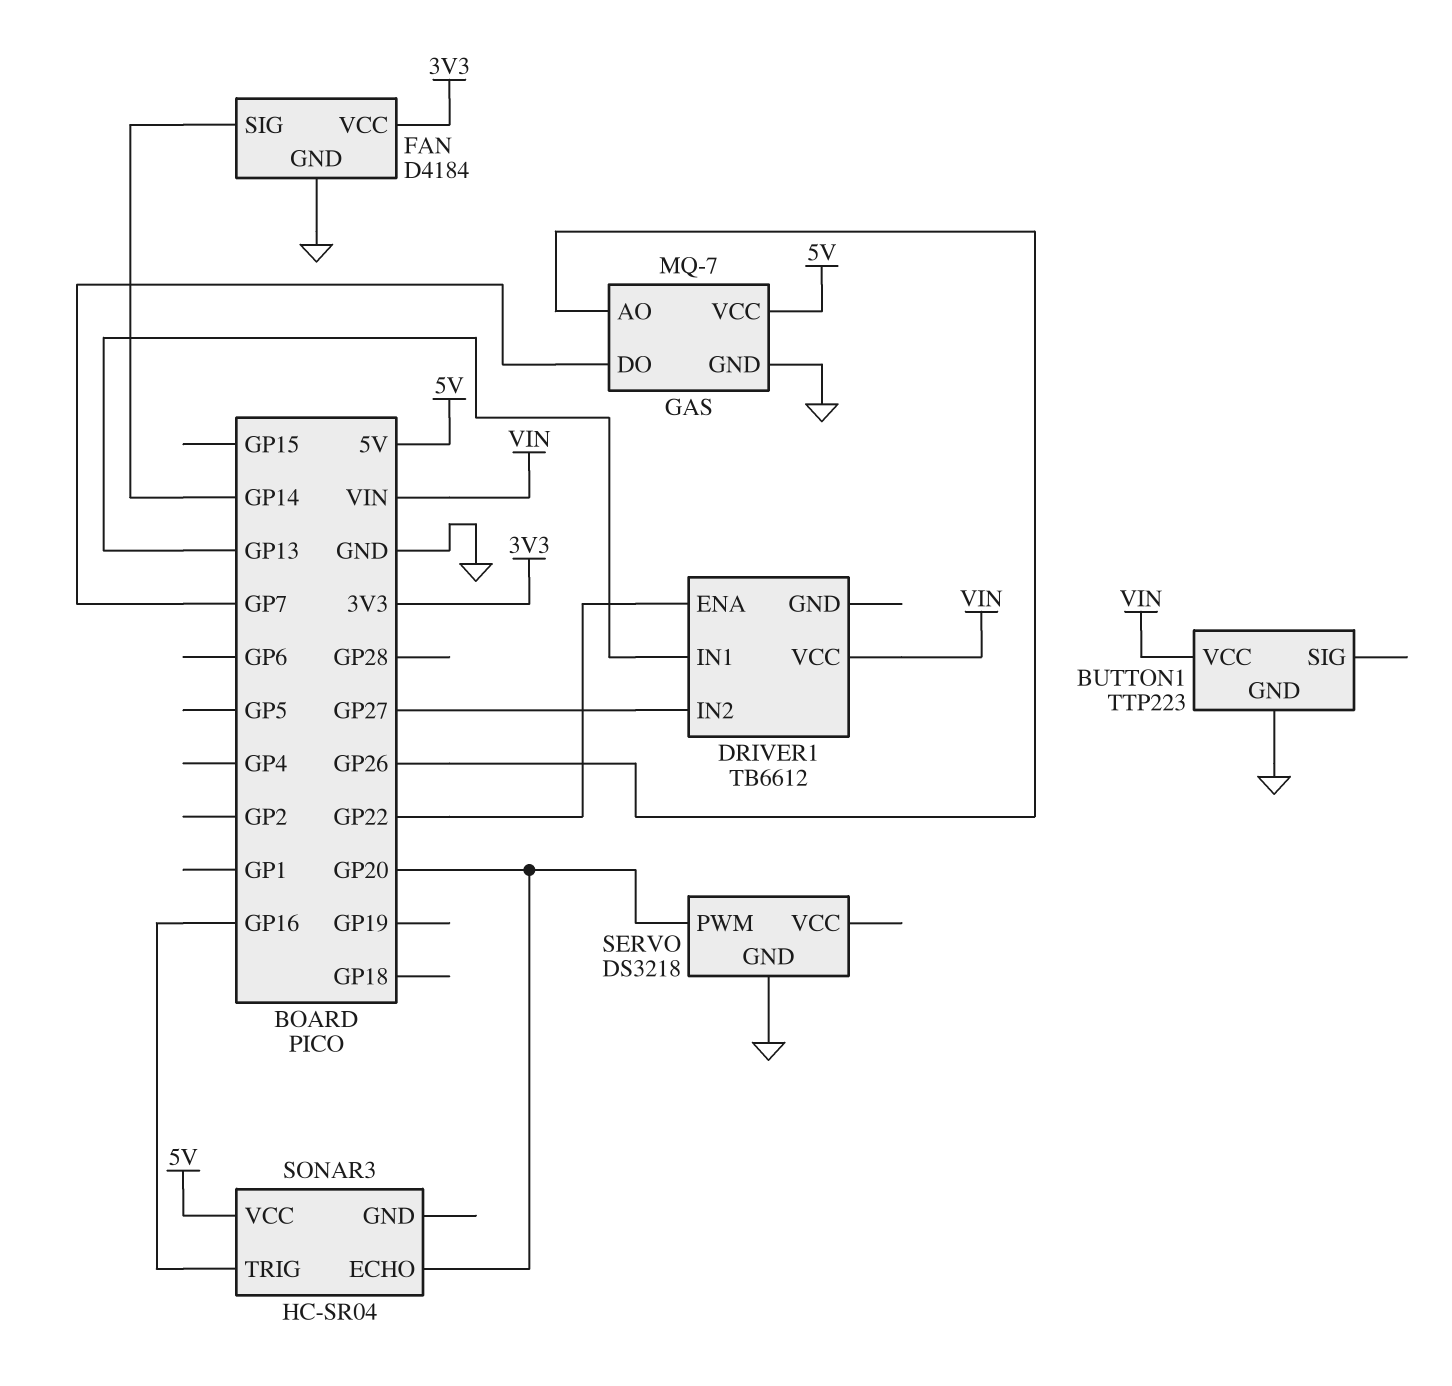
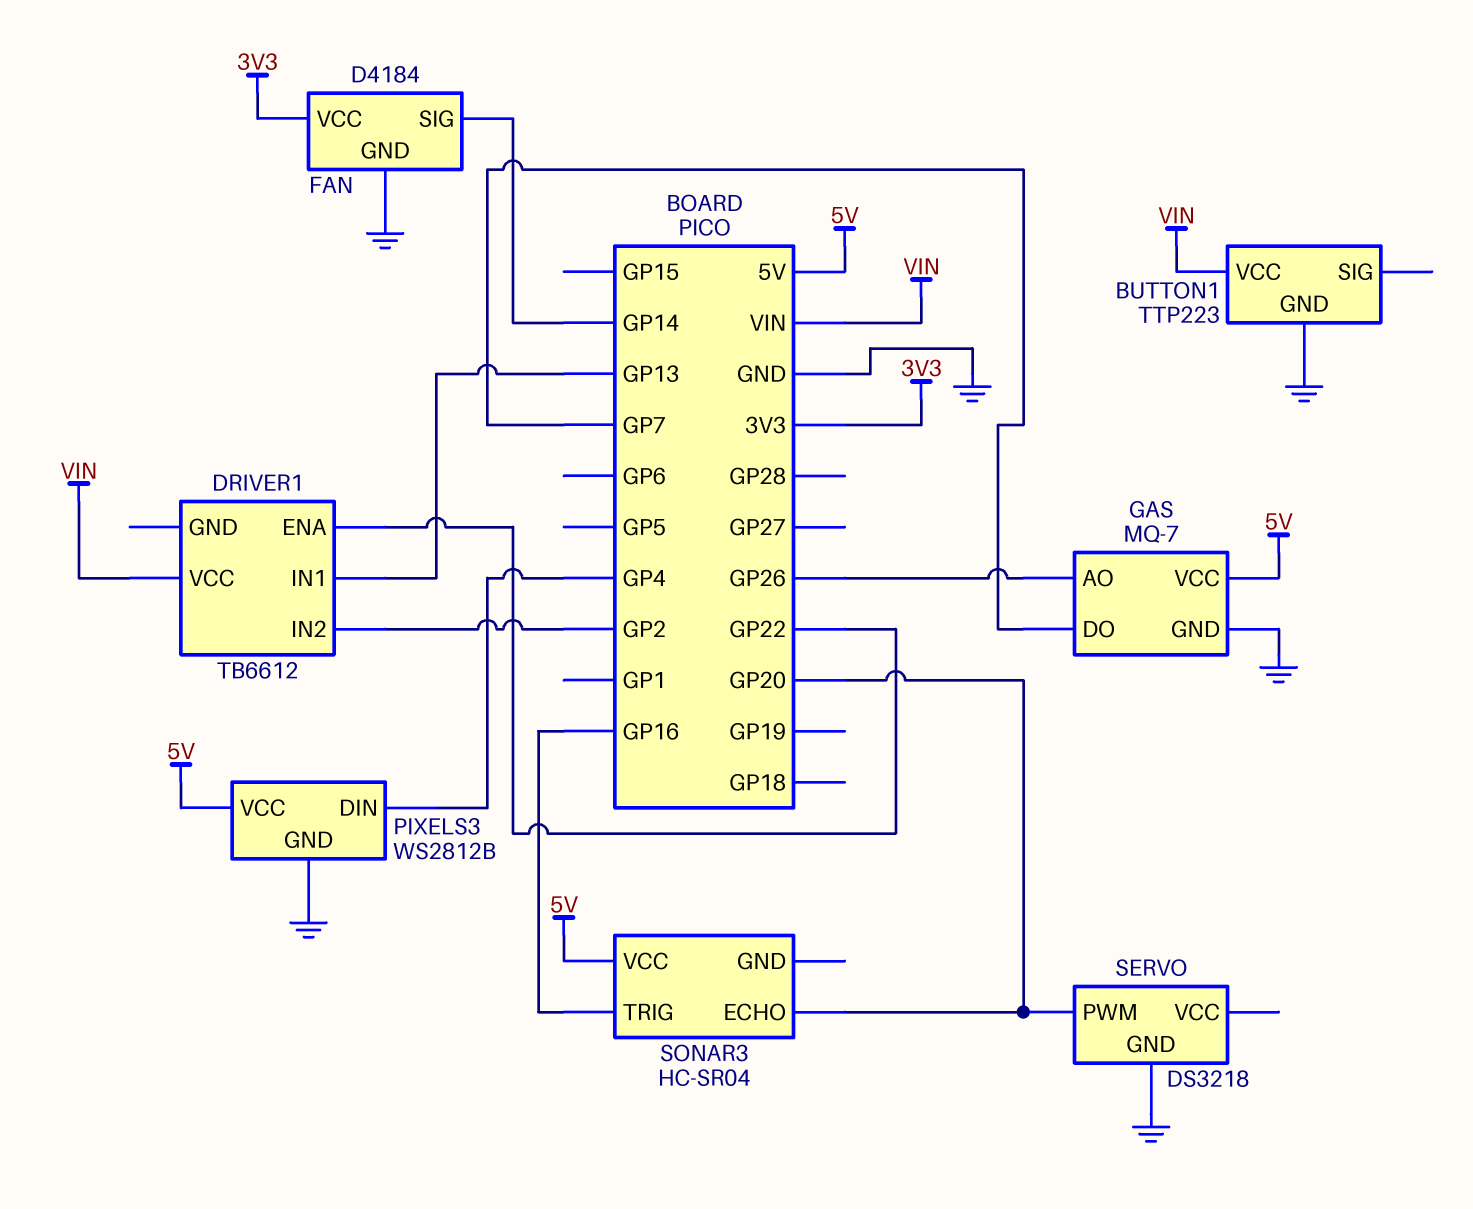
DRIVER1 pin IN2: GP27 -> GP2
PIXELS3: none -> WS2812B
PIXELS3 pin DIN: none -> GP4
PIXELS3 pin GND: none -> GND
PIXELS3 pin VCC: none -> 5V

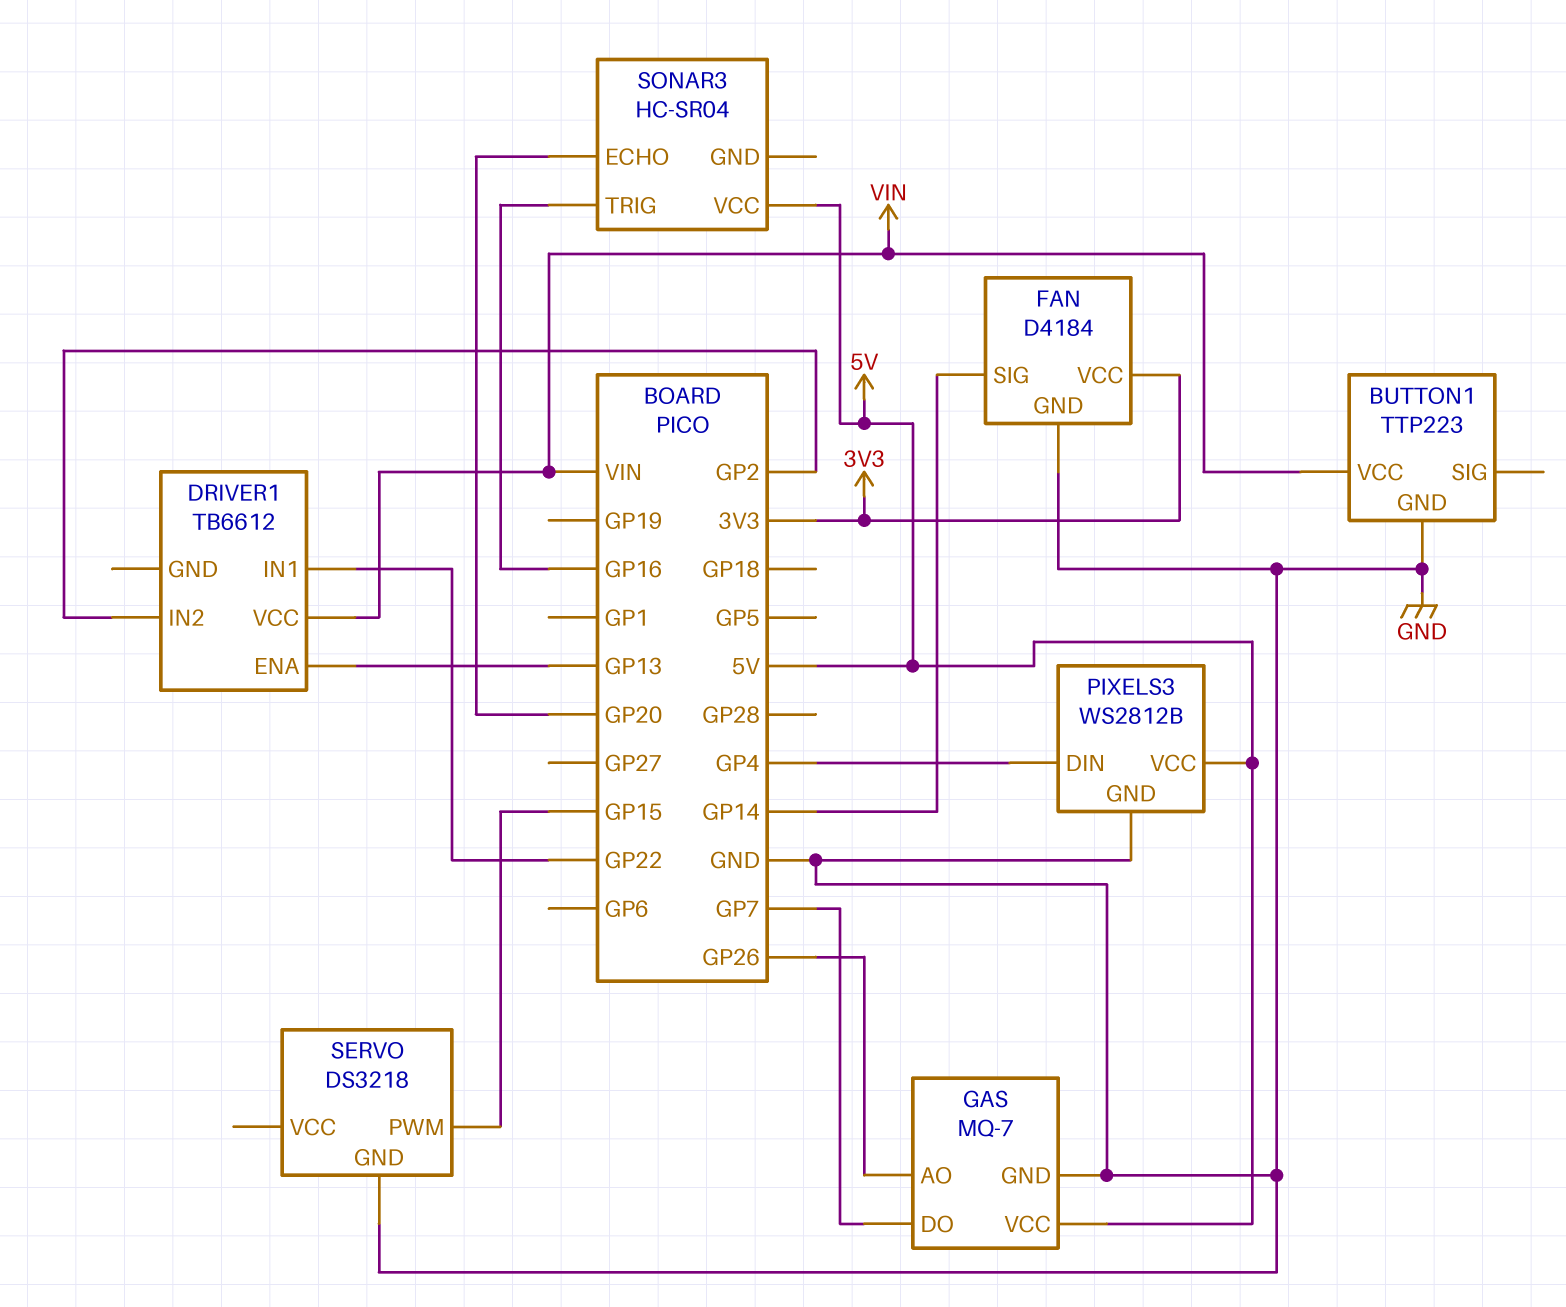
DRIVER1 pin ENA: GP22 -> GP13
DRIVER1 pin IN1: GP13 -> GP22
SERVO pin PWM: GP20 -> GP15

